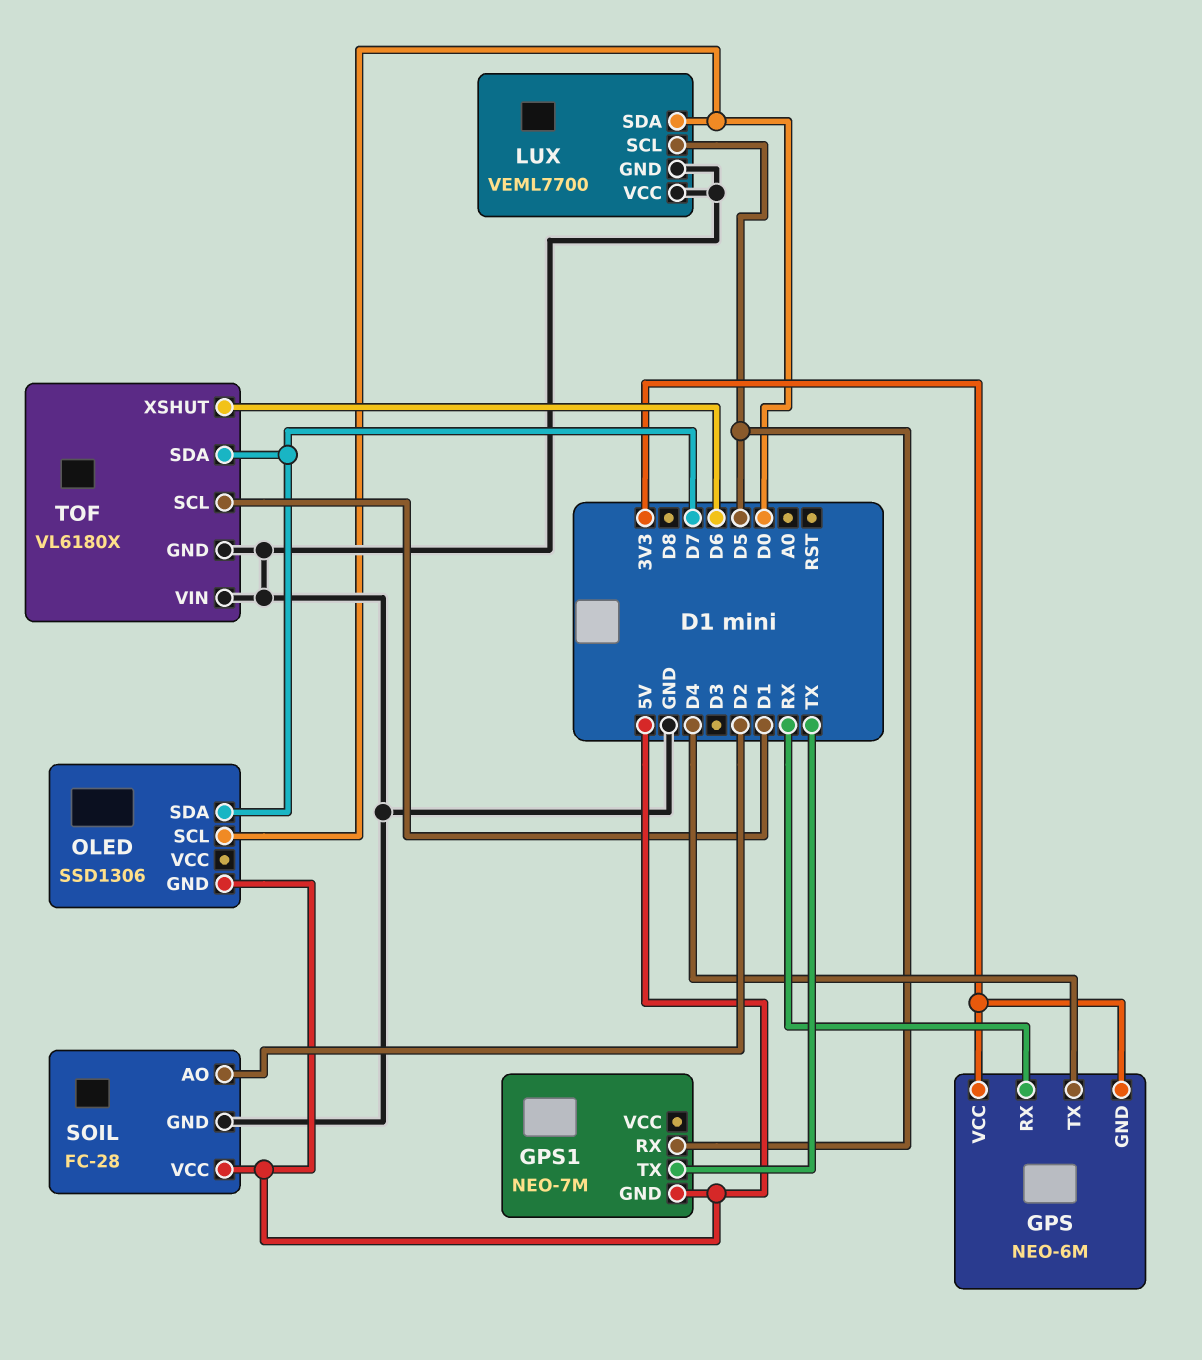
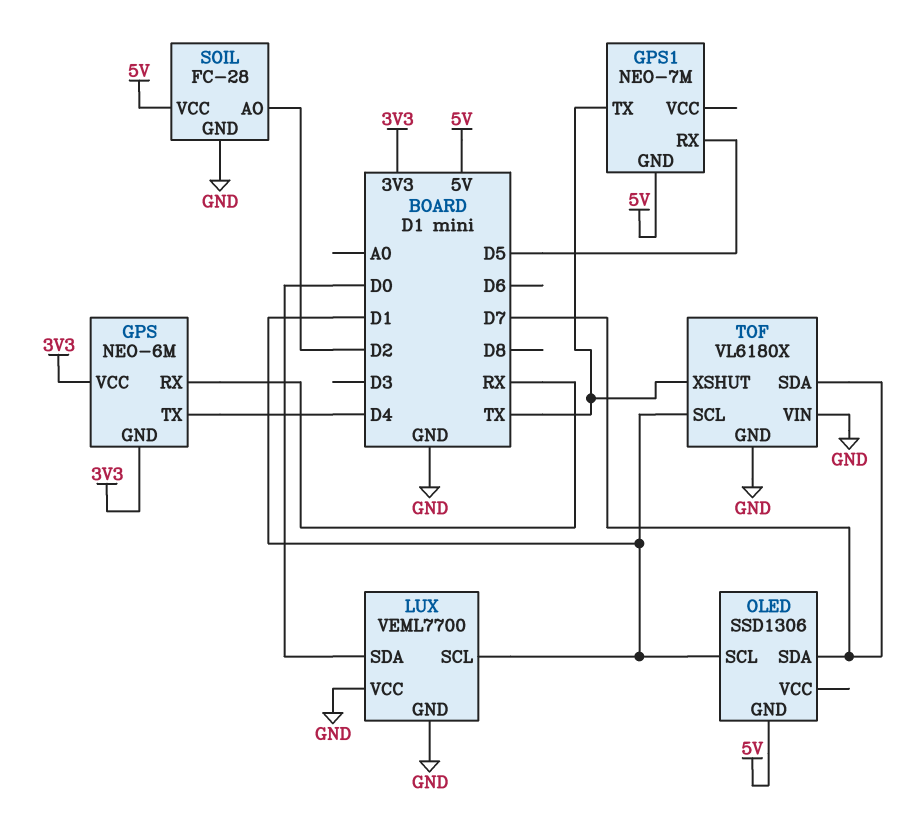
LUX pin SCL: D5 -> D1
OLED pin SCL: D0 -> D1
TOF pin XSHUT: D6 -> TX

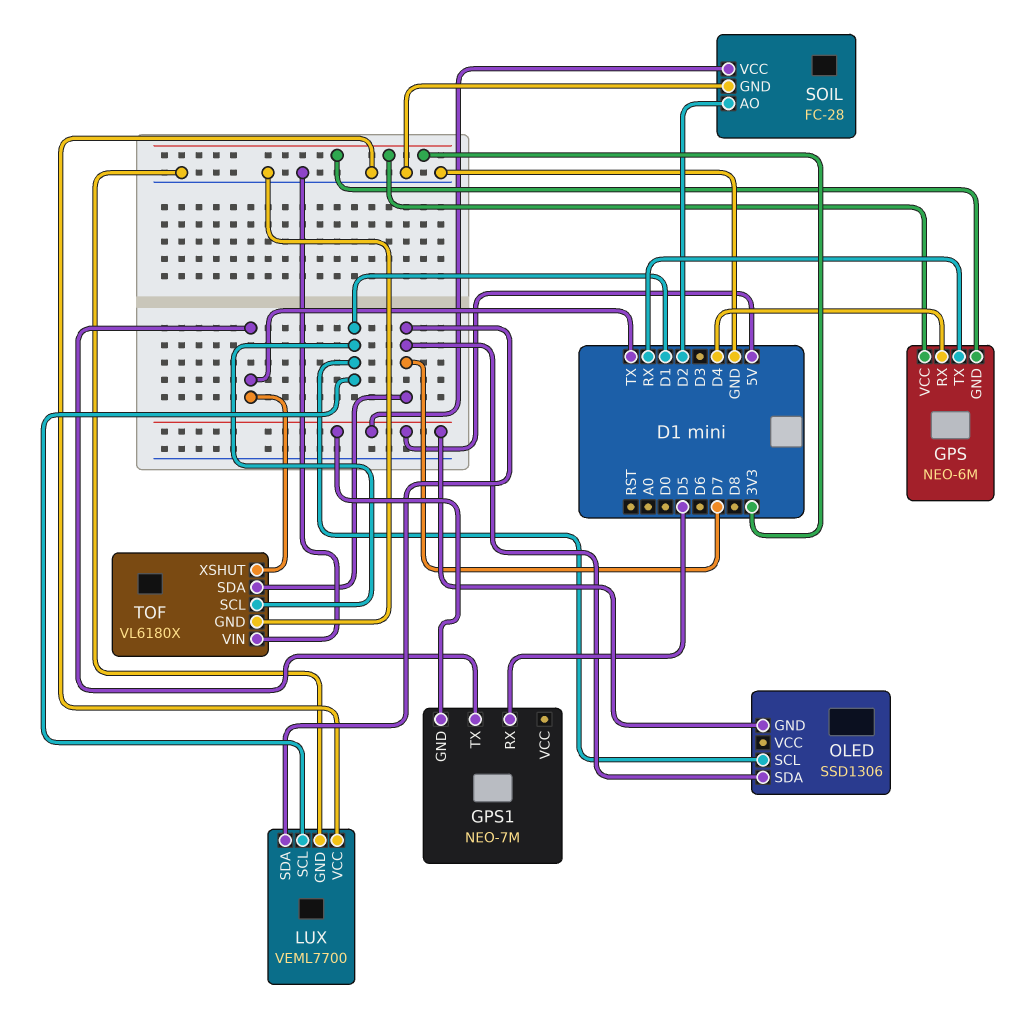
GPS pin RX: RX -> D4
GPS pin TX: D4 -> RX
LUX pin SDA: D0 -> D7

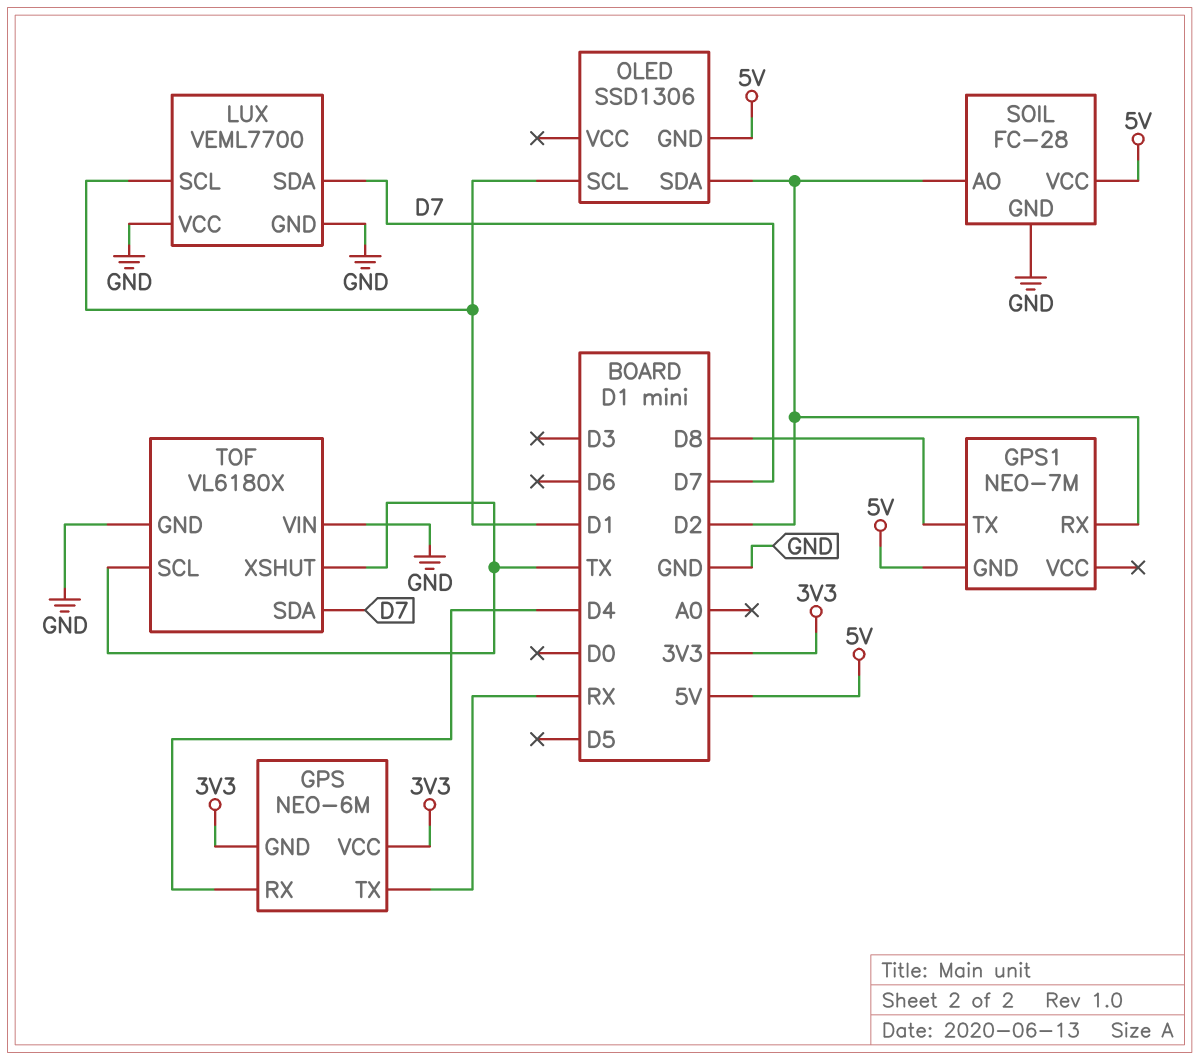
GPS1 pin RX: D5 -> D2
GPS1 pin TX: TX -> D8
OLED pin SDA: D7 -> D2
TOF pin SCL: D1 -> TX

